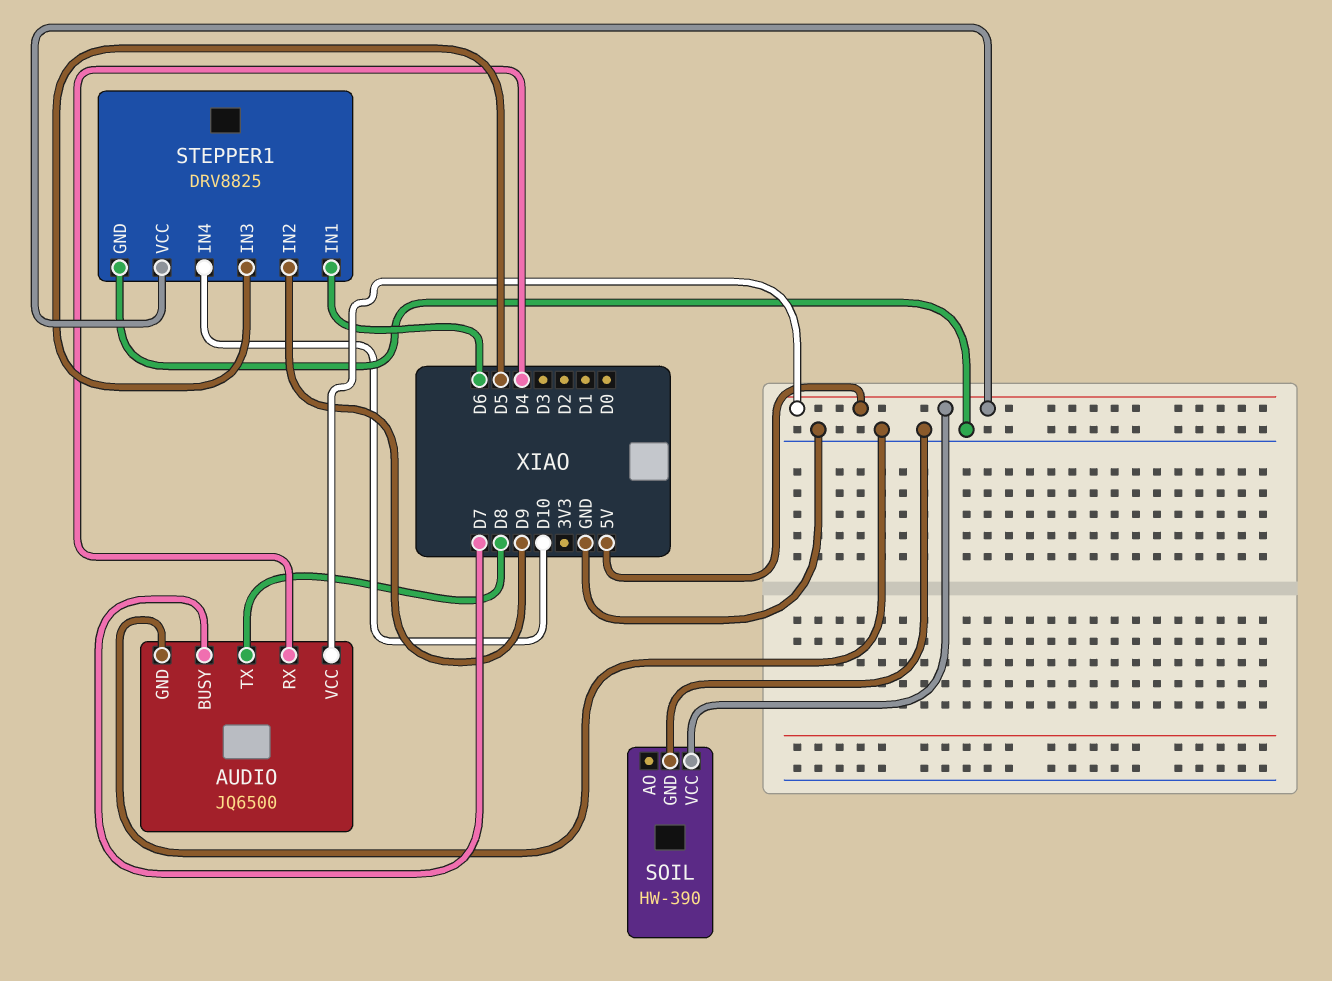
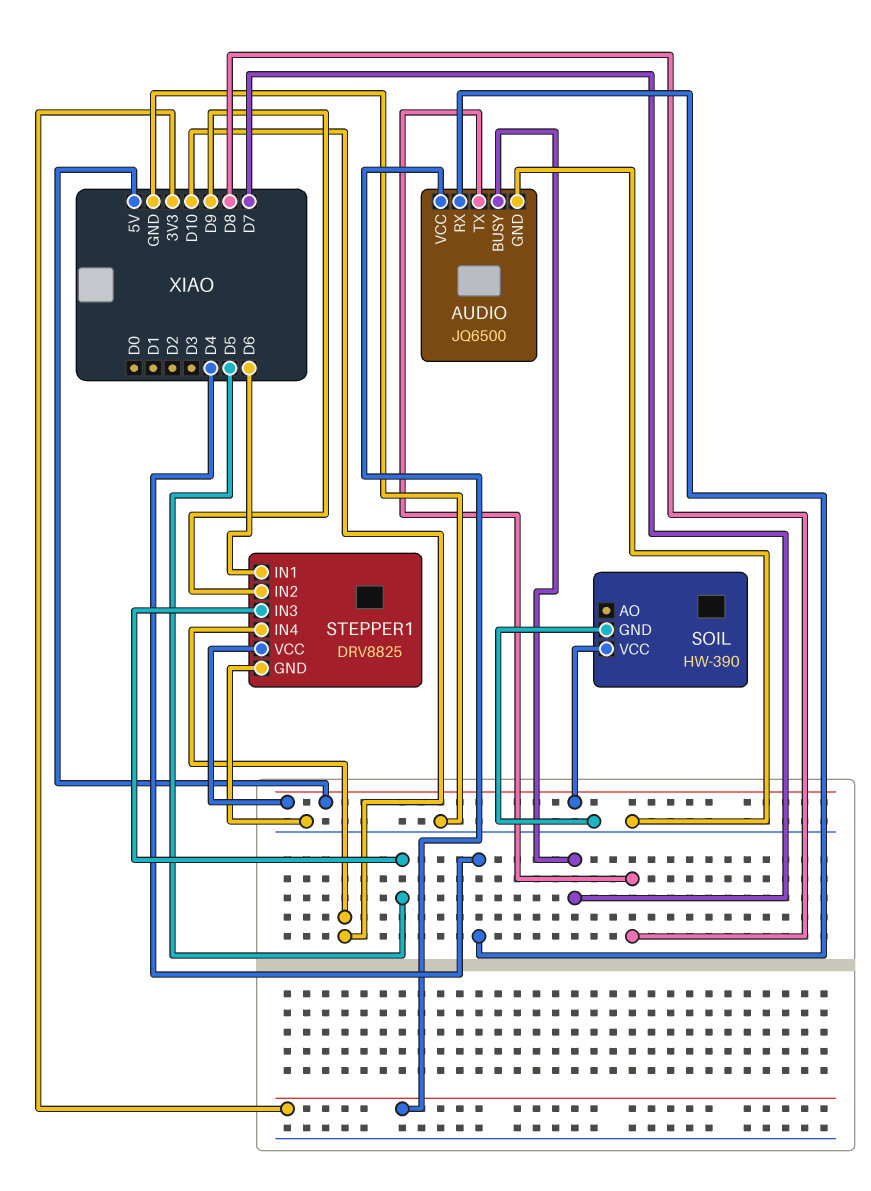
AUDIO pin VCC: 5V -> 3V3

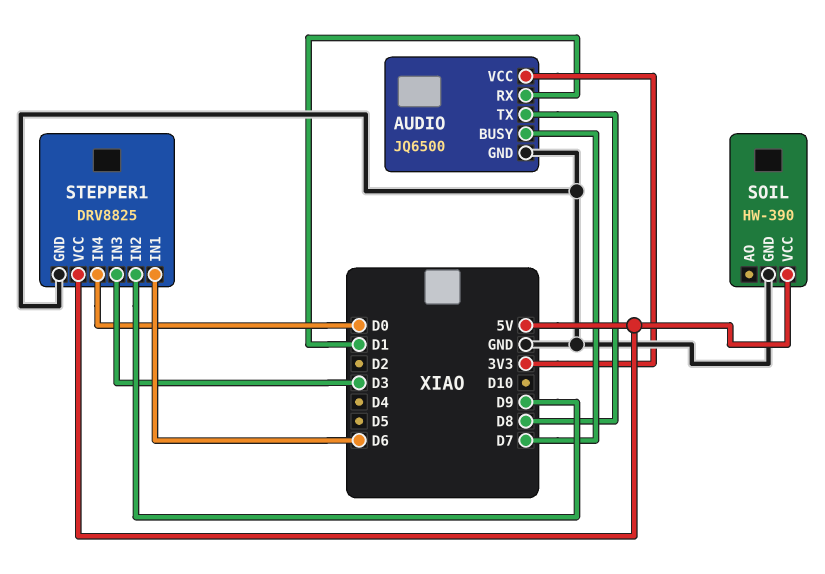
AUDIO pin RX: D4 -> D1
STEPPER1 pin IN3: D5 -> D3
STEPPER1 pin IN4: D10 -> D0

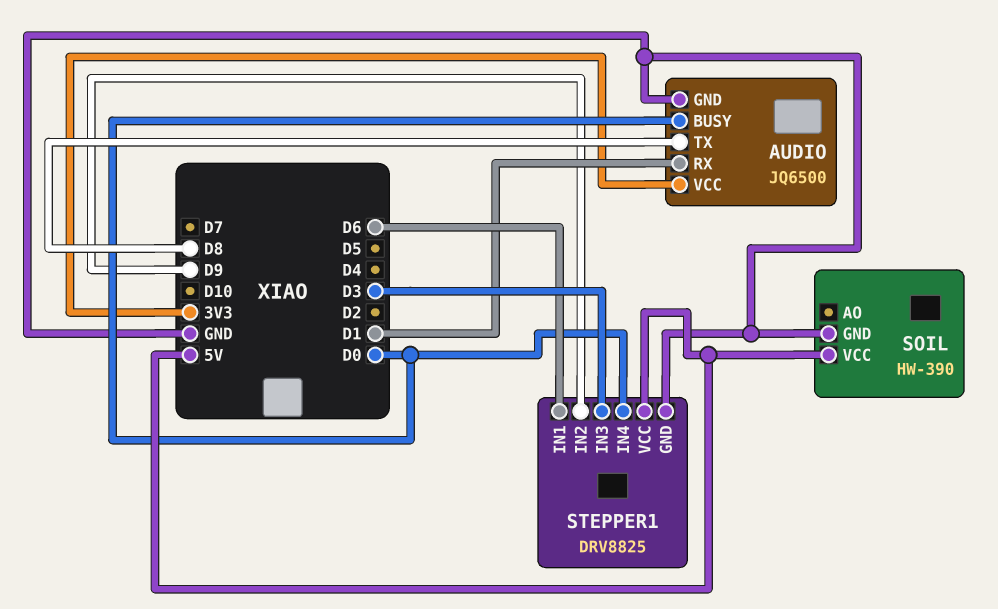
AUDIO pin BUSY: D7 -> D0

